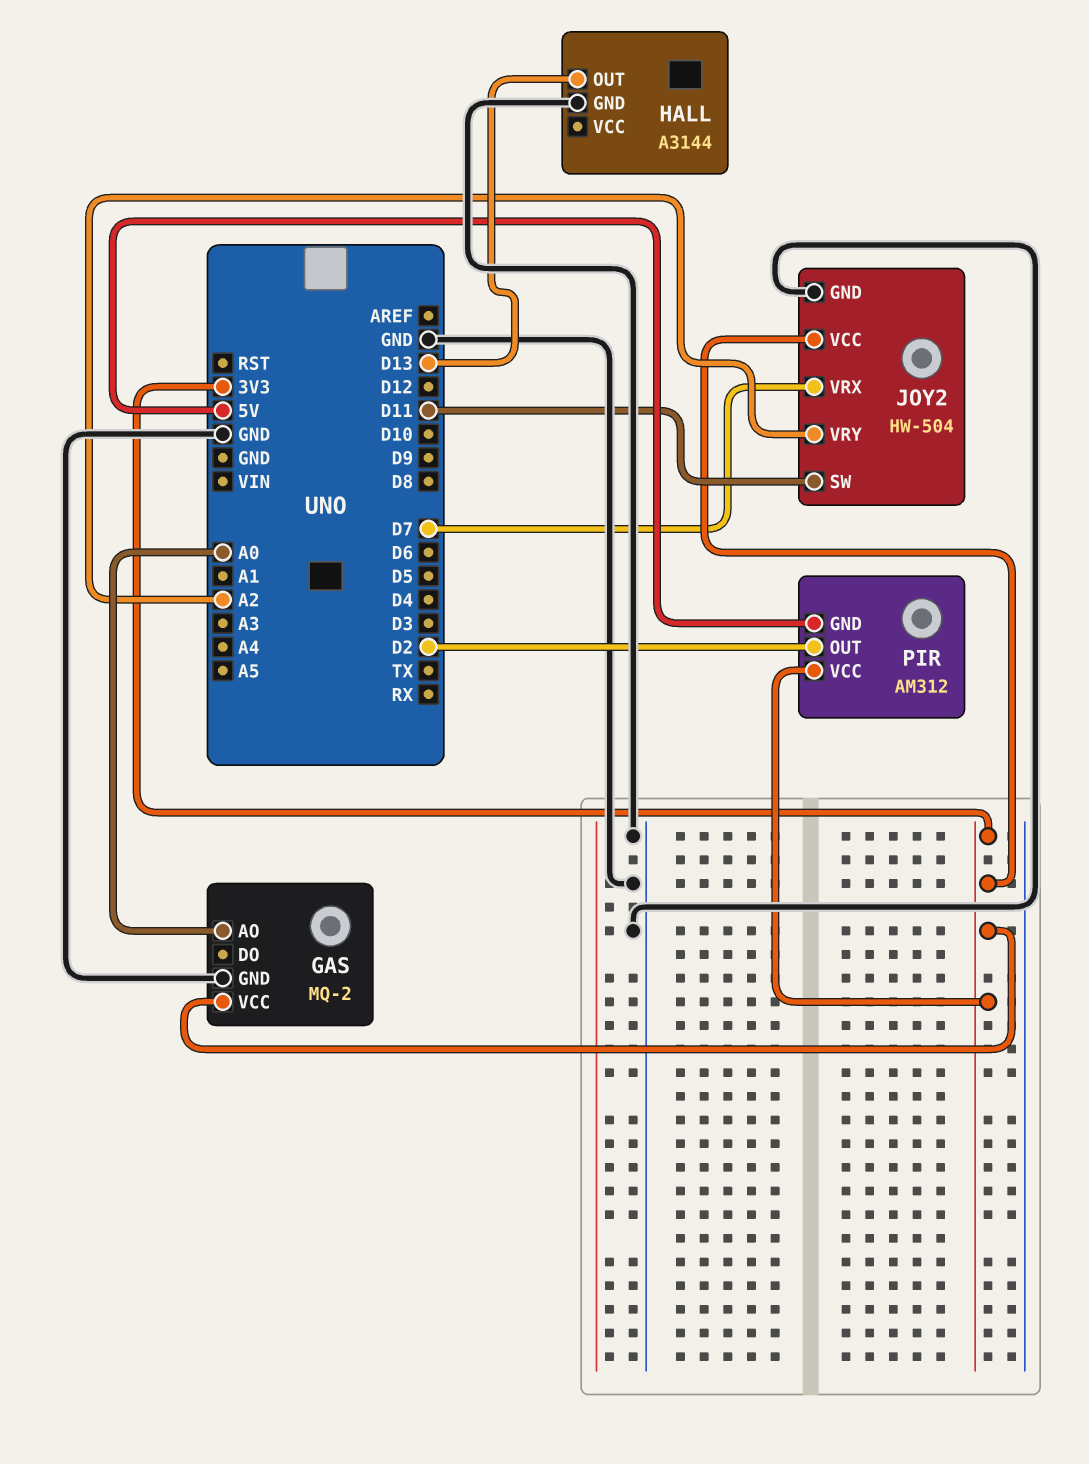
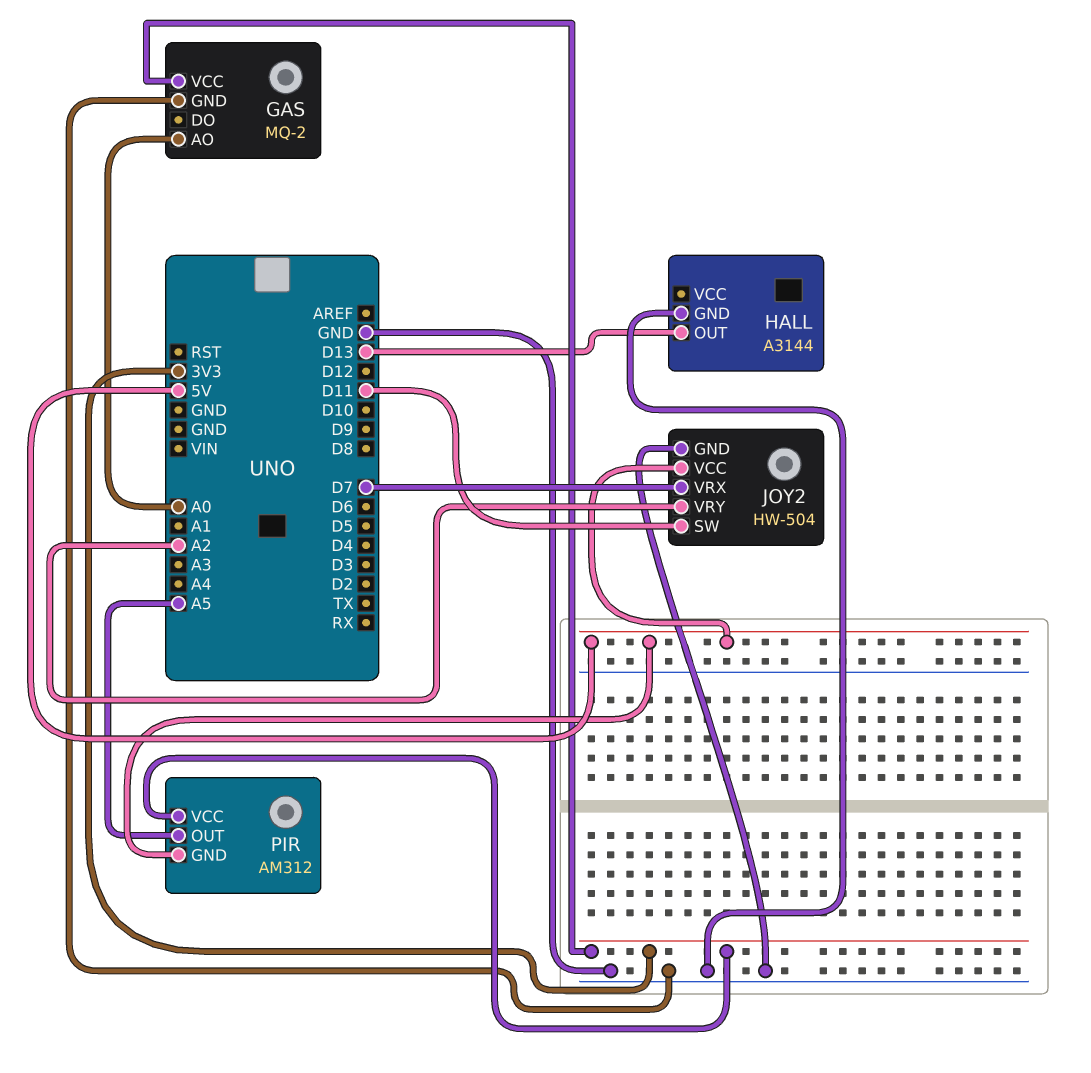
JOY2 pin VCC: 3V3 -> 5V
PIR pin OUT: D2 -> A5

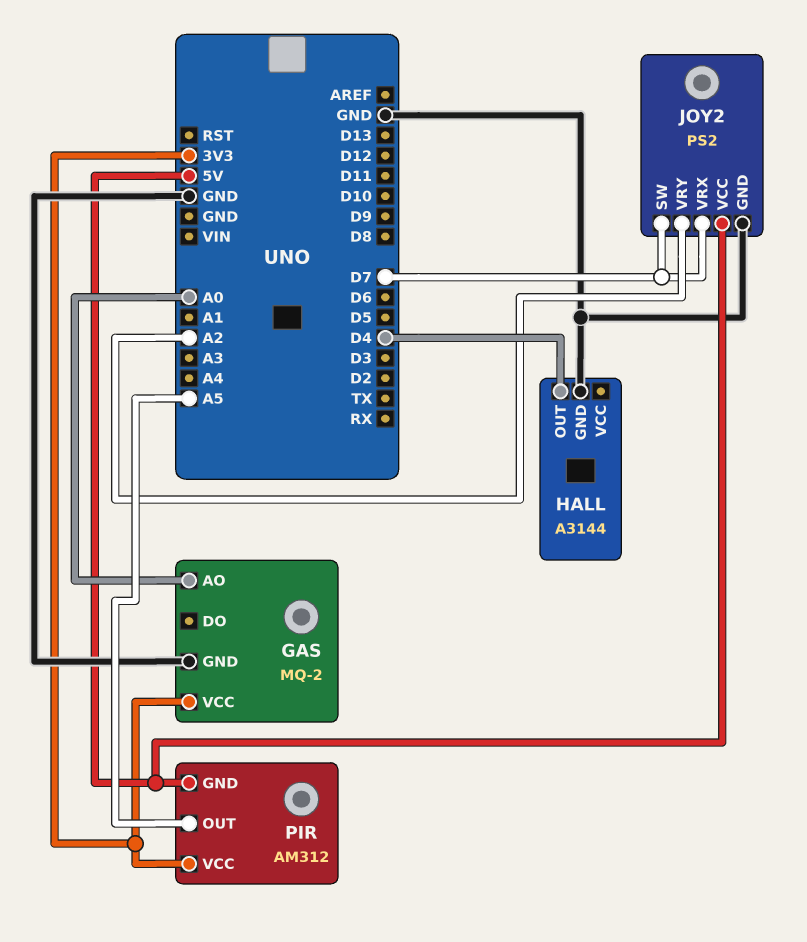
HALL pin OUT: D13 -> D4
JOY2: HW-504 -> PS2
JOY2 pin SW: D11 -> D7

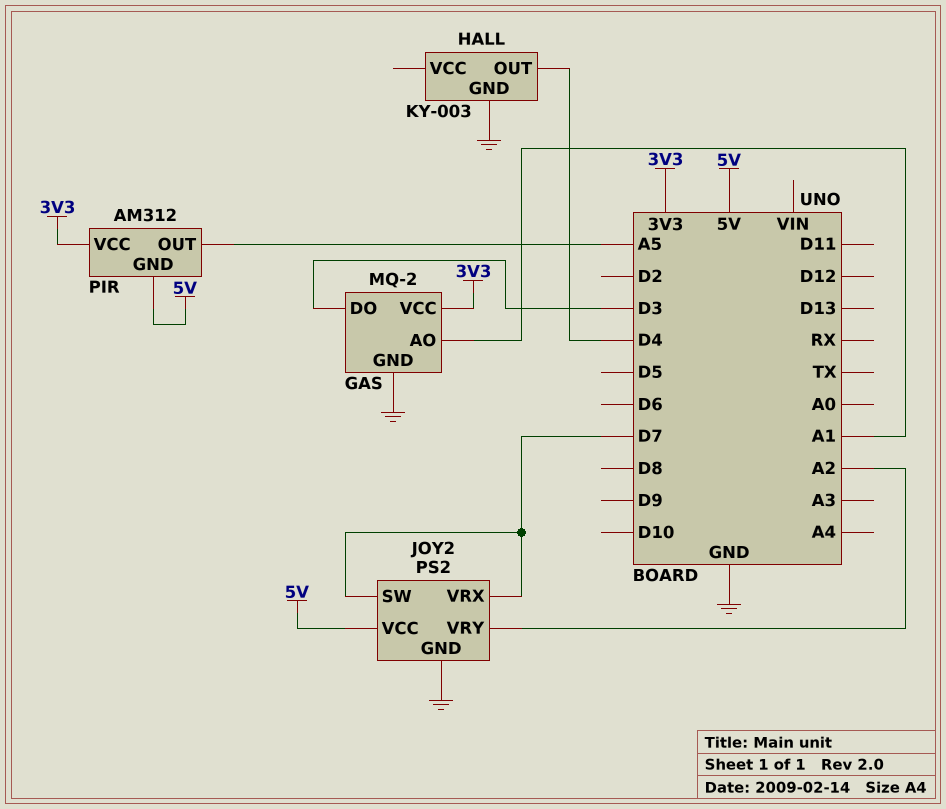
GAS pin AO: A0 -> A1
GAS pin DO: none -> D3
HALL: A3144 -> KY-003

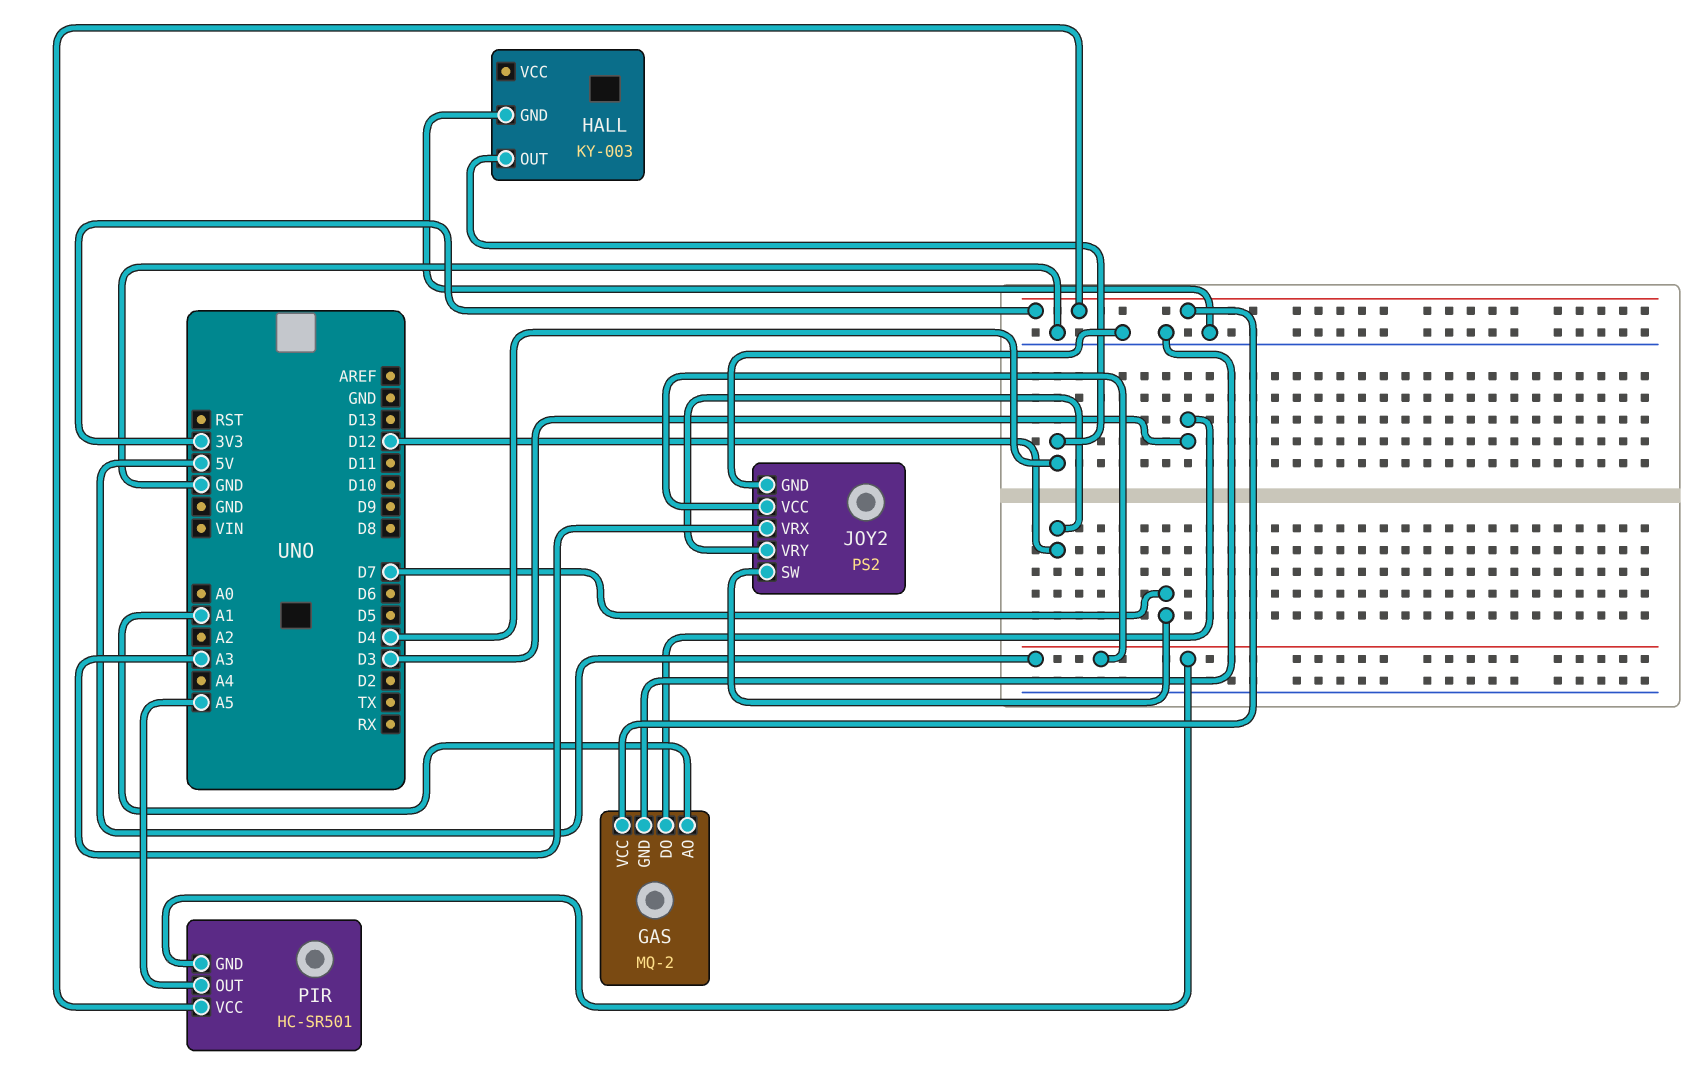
JOY2 pin VRX: D7 -> A3
JOY2 pin VRY: A2 -> D12
PIR: AM312 -> HC-SR501

